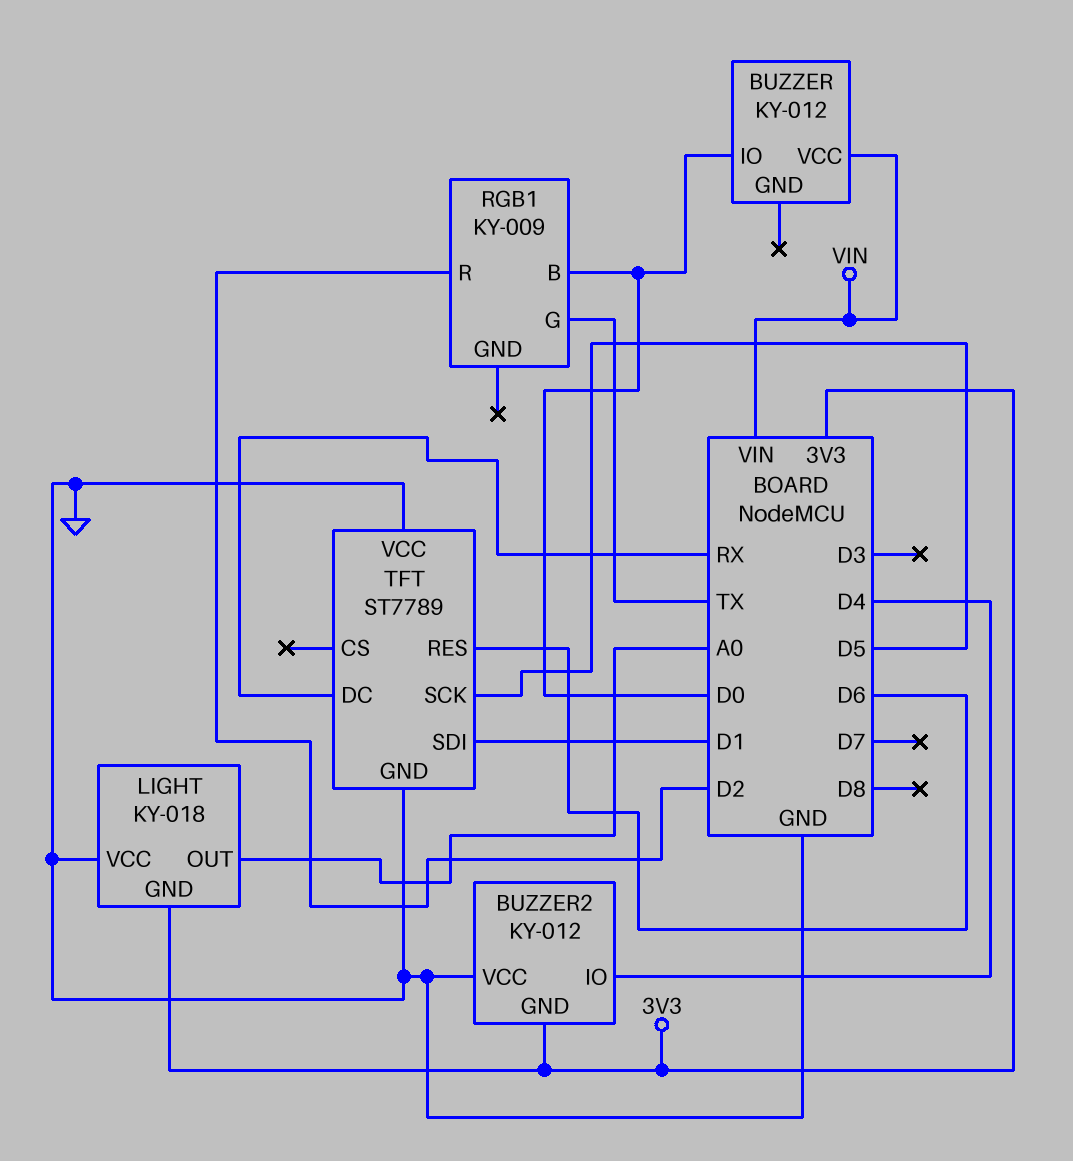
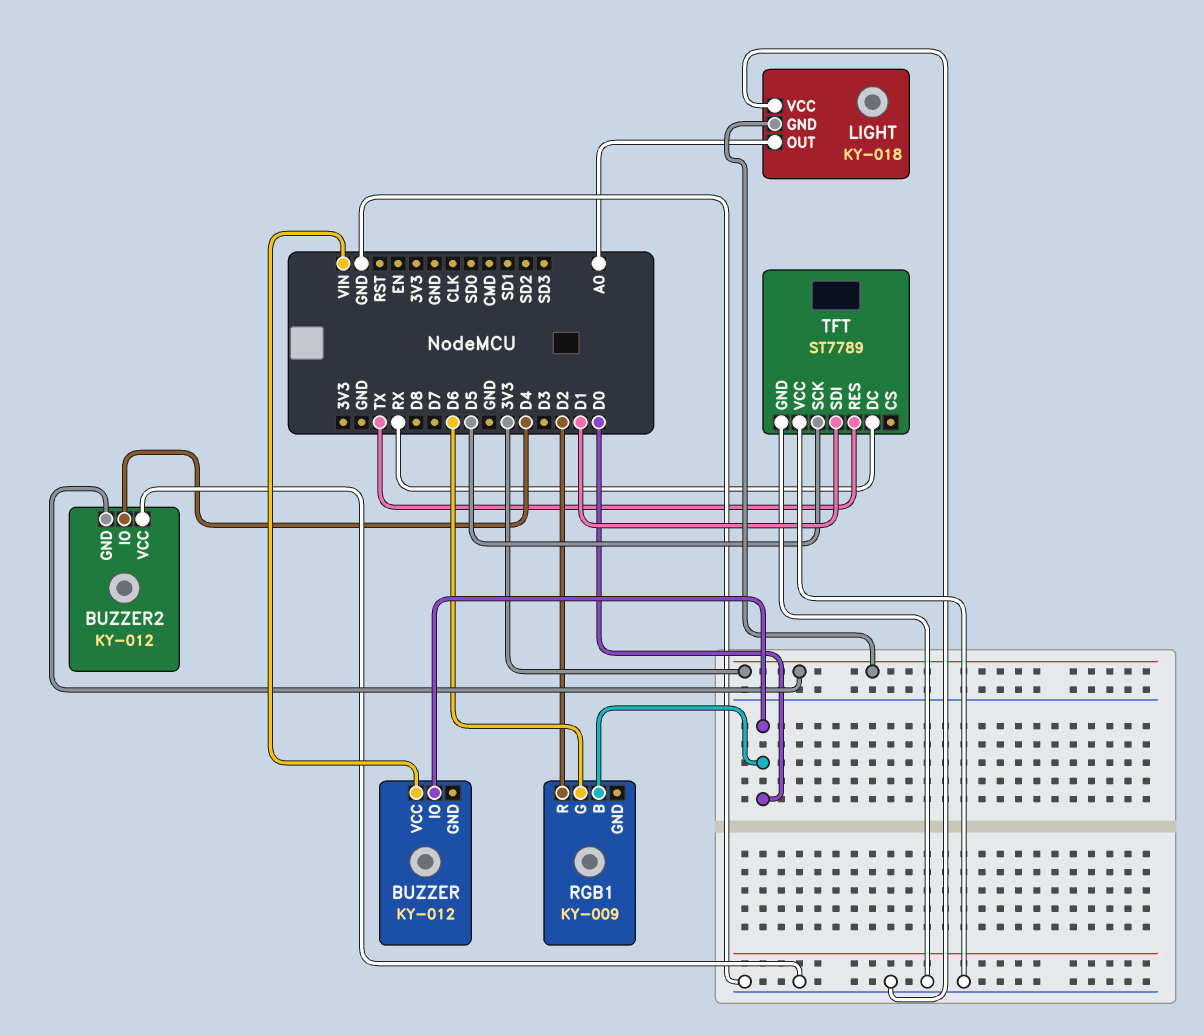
RGB1 pin G: TX -> D6
TFT pin RES: D6 -> TX

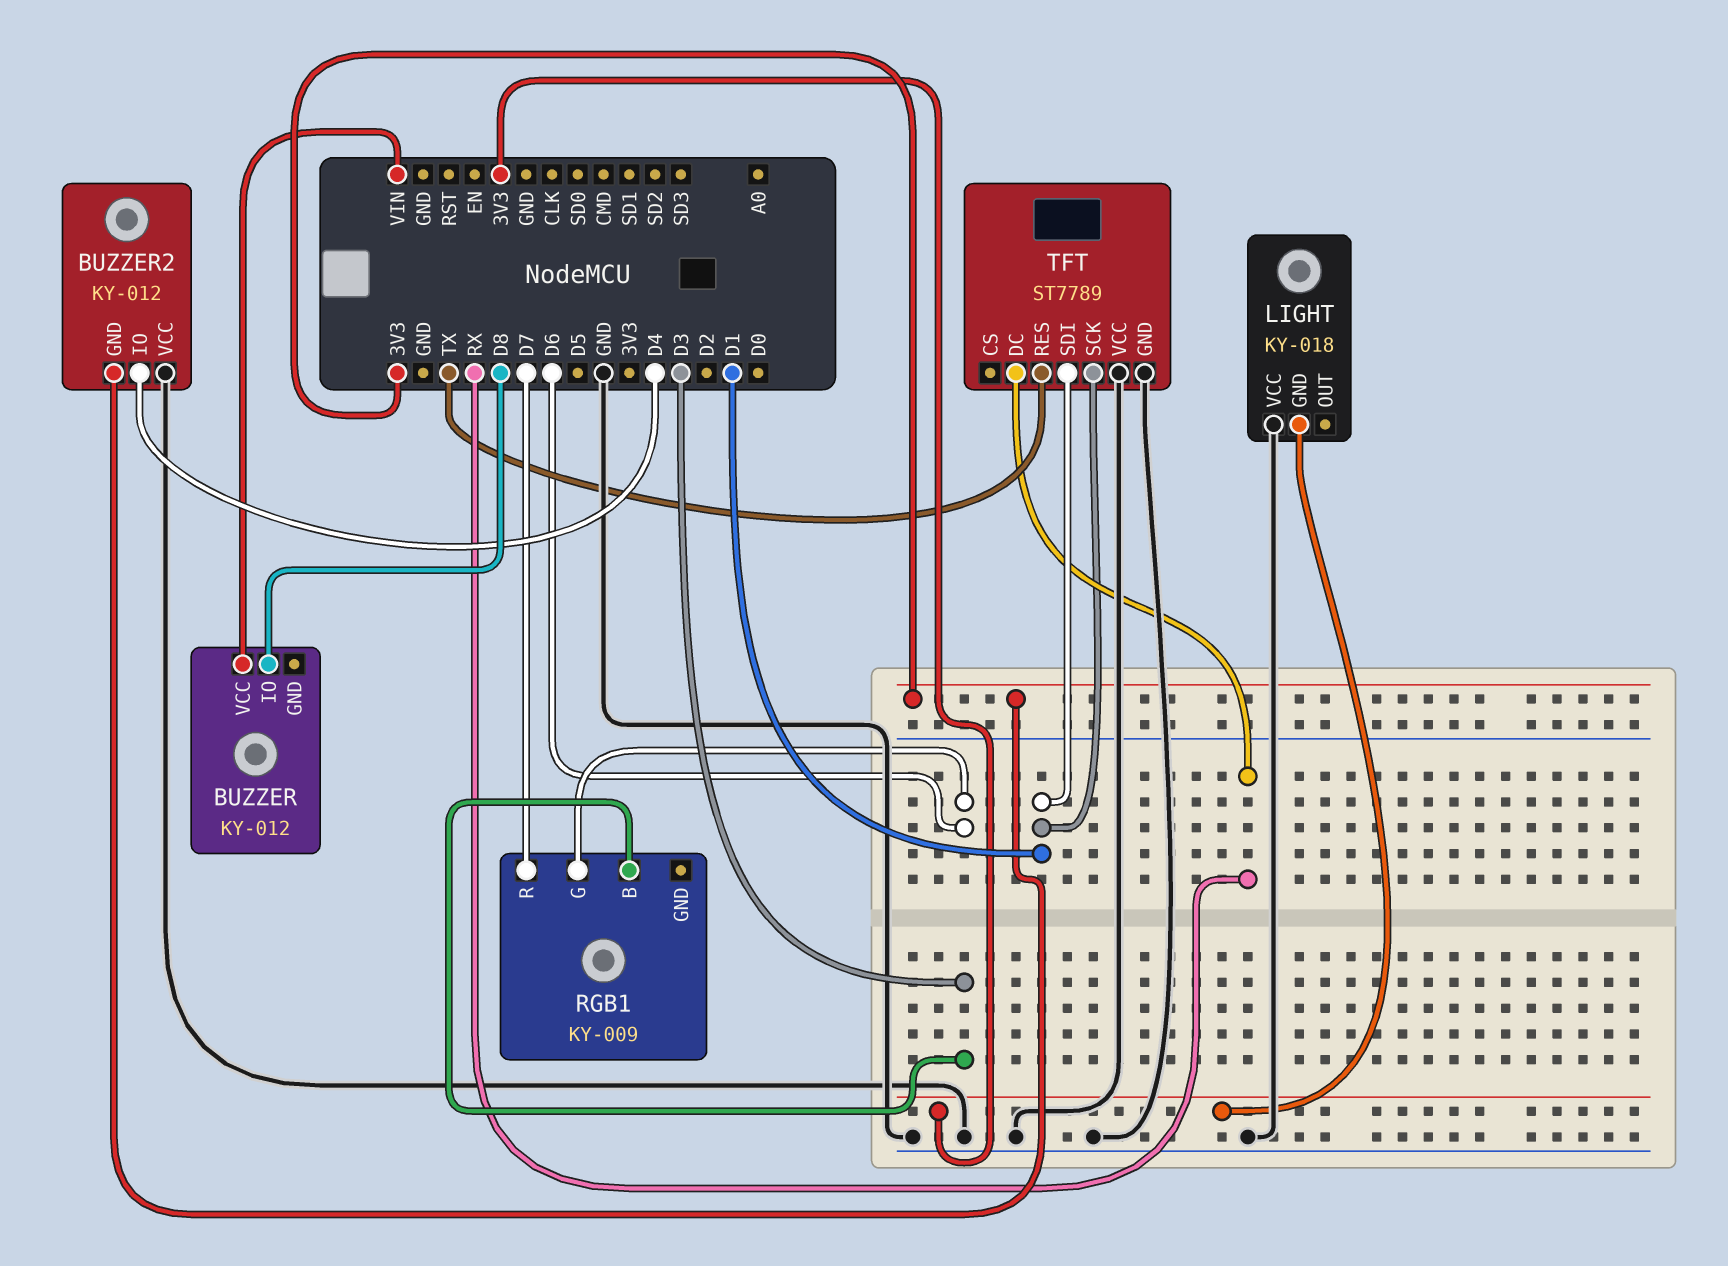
BUZZER pin IO: D0 -> D8
LIGHT pin OUT: A0 -> none
RGB1 pin B: D0 -> D3
RGB1 pin R: D2 -> D7
TFT pin SCK: D5 -> D1

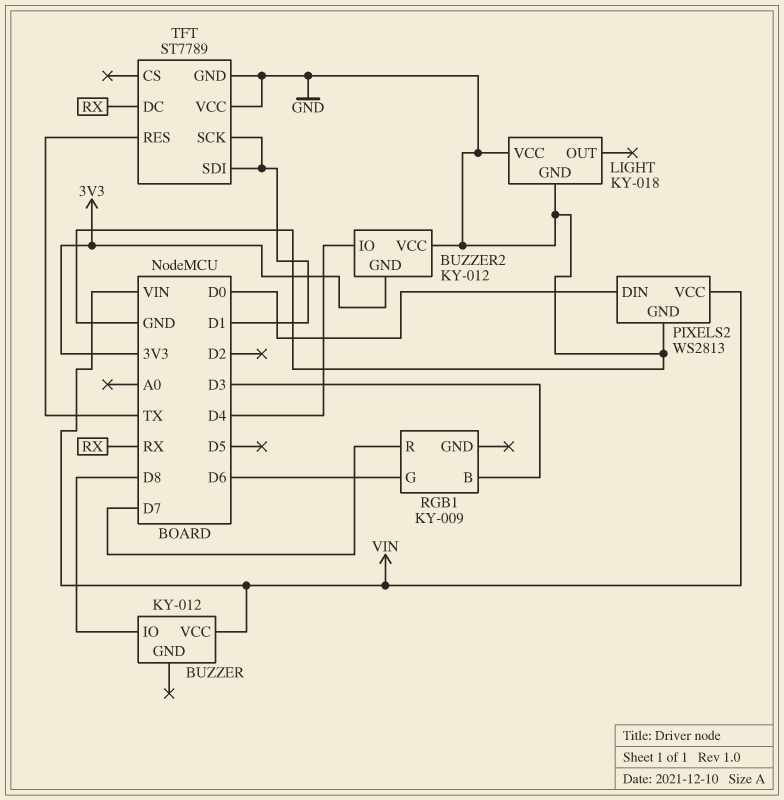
LIGHT pin GND: 3V3 -> GND
PIXELS2: none -> WS2813
PIXELS2 pin DIN: none -> D0
PIXELS2 pin GND: none -> GND
PIXELS2 pin VCC: none -> VIN

